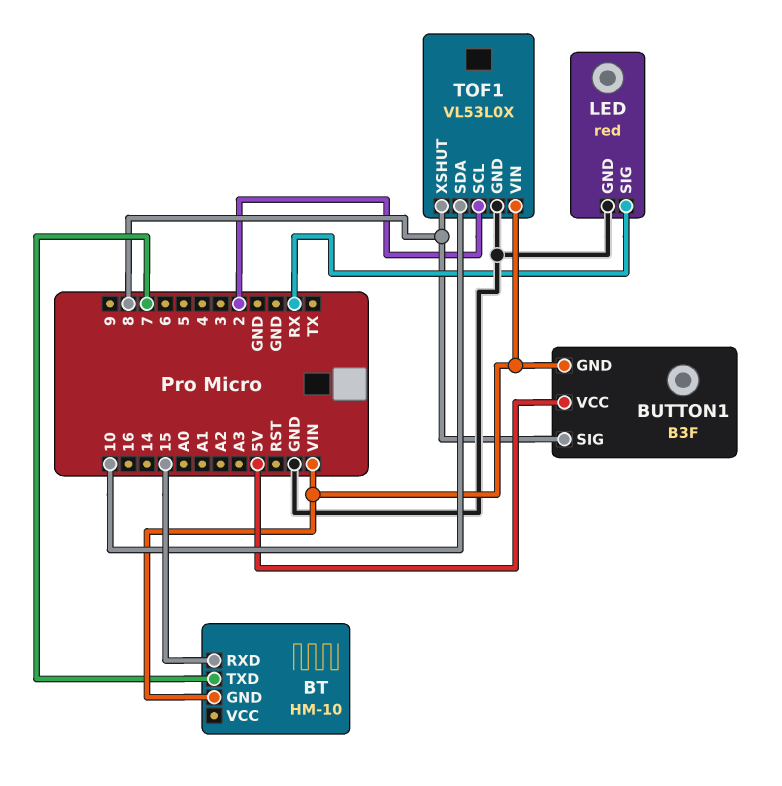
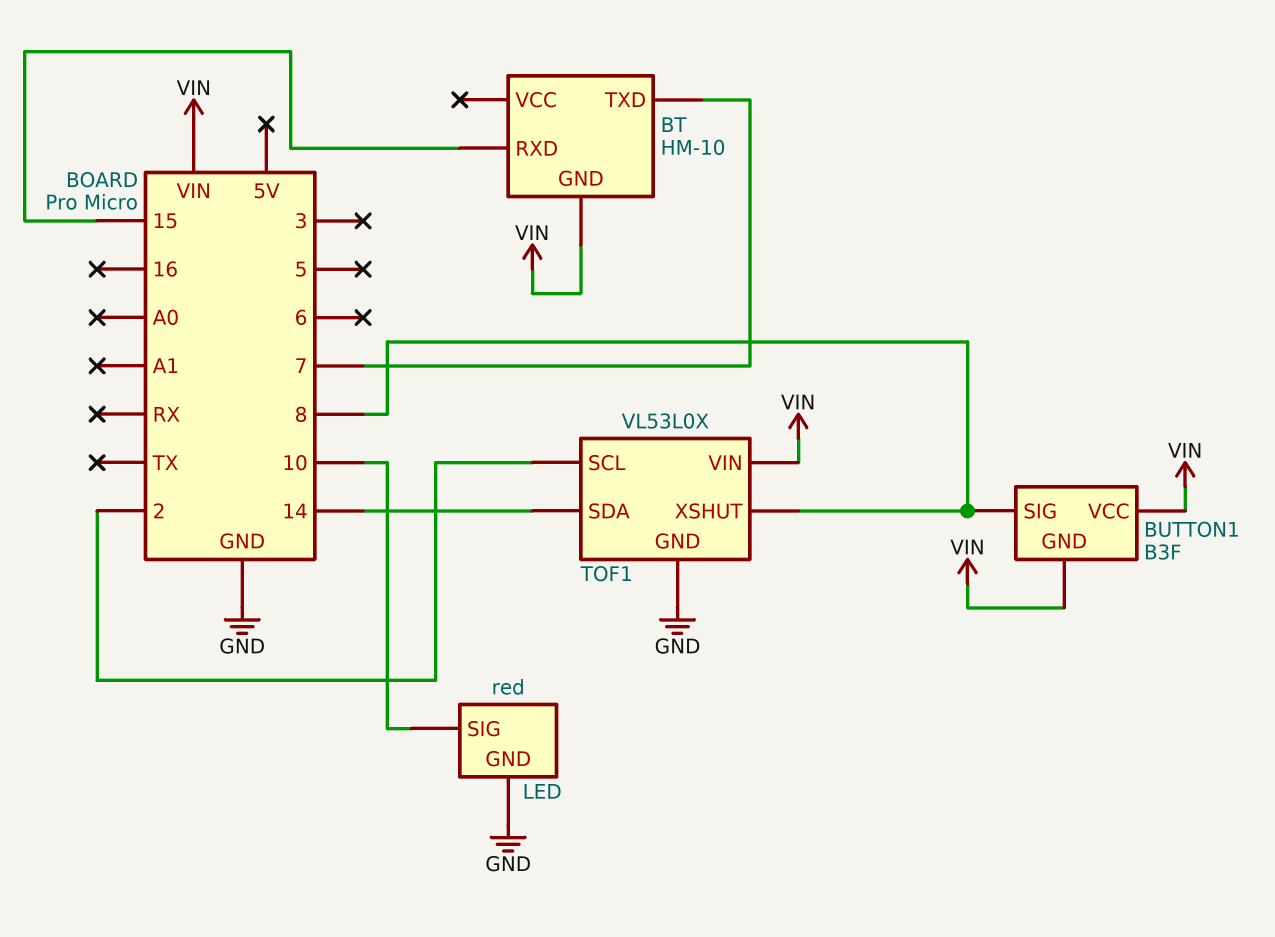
BUTTON1 pin VCC: 5V -> VIN
LED pin SIG: RX -> 10
TOF1 pin SDA: 10 -> 14

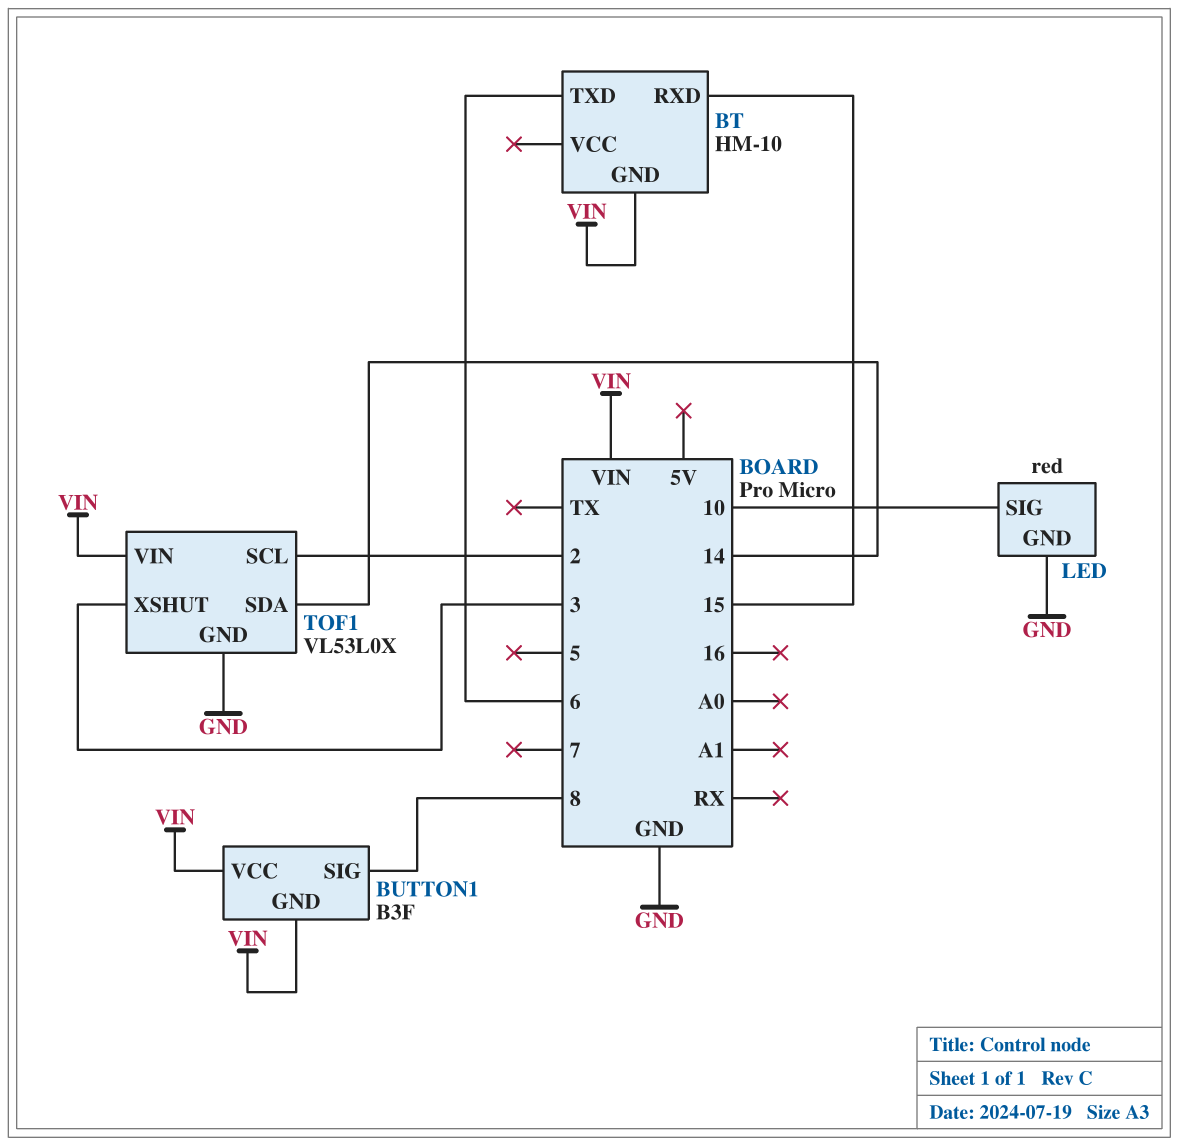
BT pin TXD: 7 -> 6
TOF1 pin XSHUT: 8 -> 3

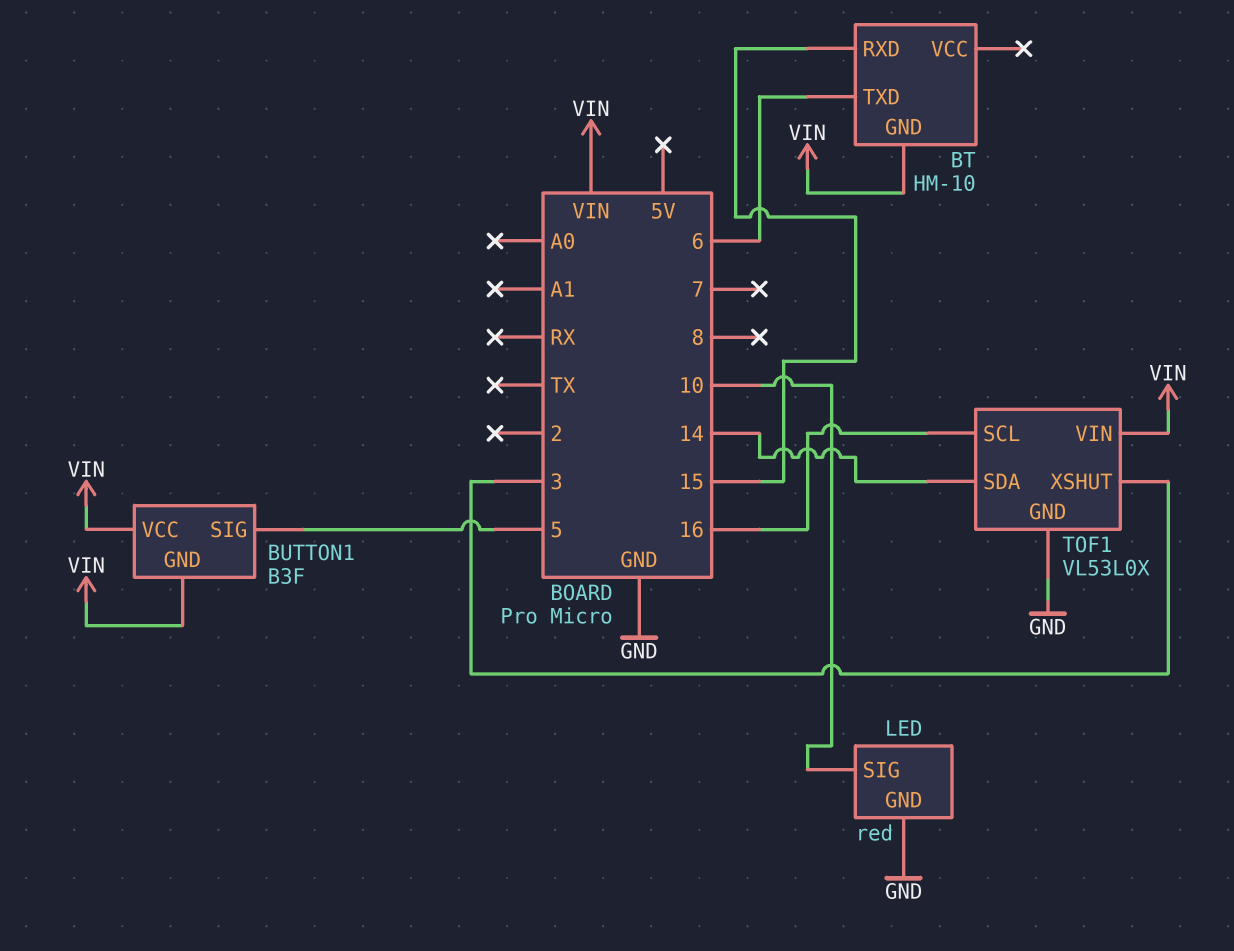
BUTTON1 pin SIG: 8 -> 5
TOF1 pin SCL: 2 -> 16

